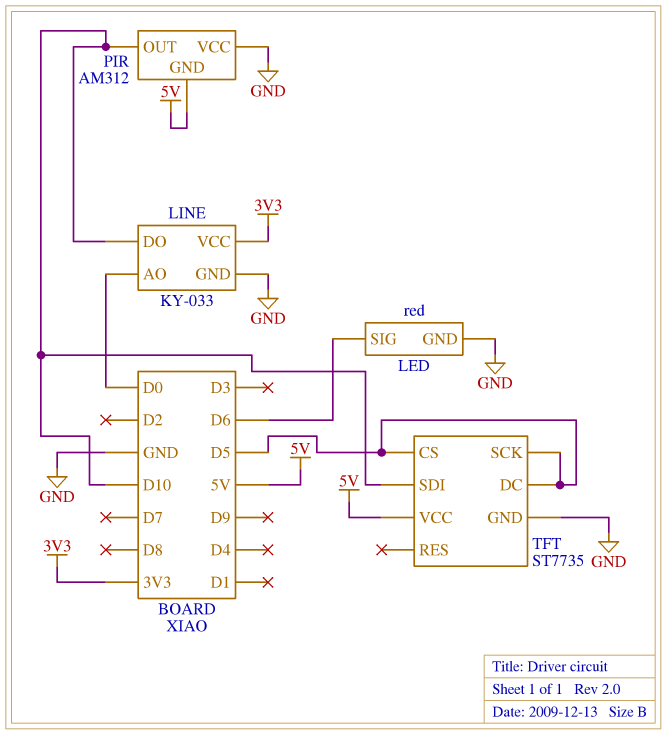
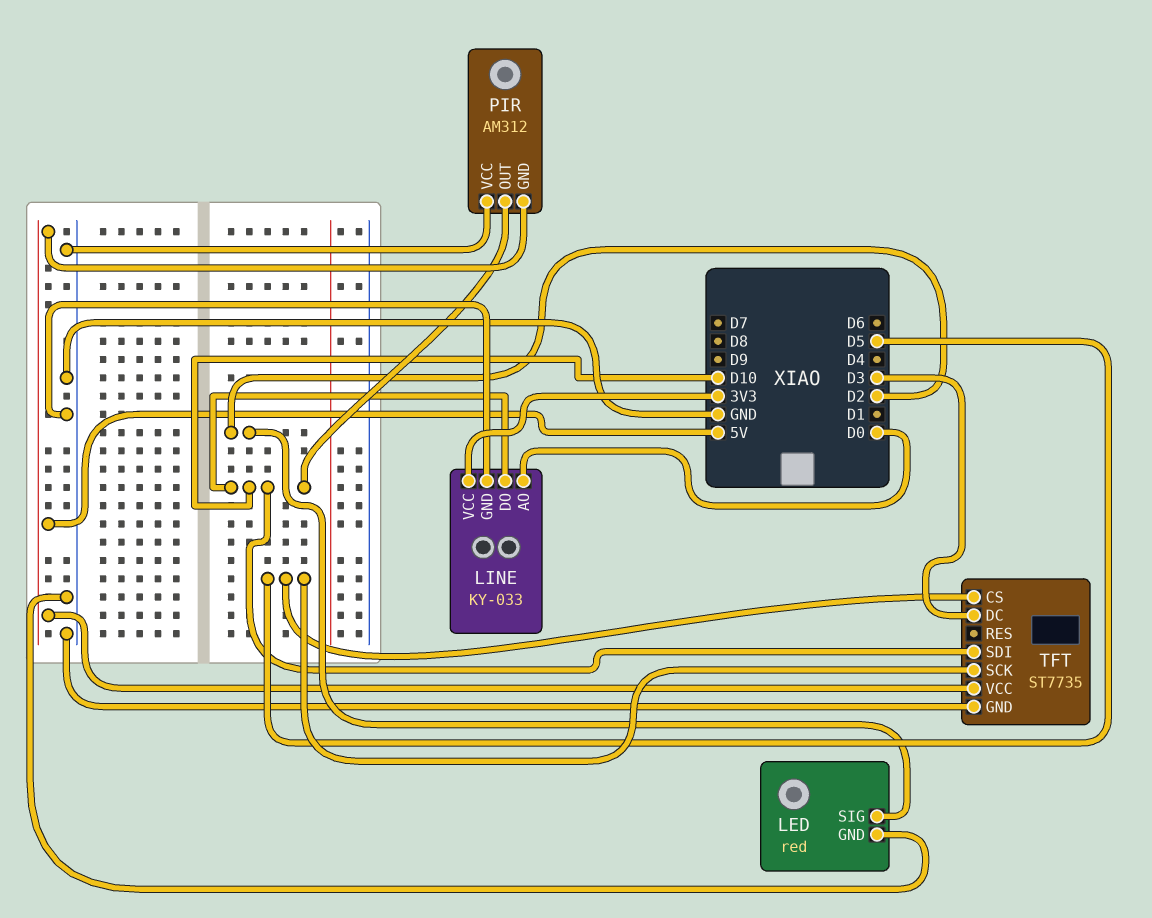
LED pin SIG: D6 -> D2
TFT pin DC: D5 -> D3

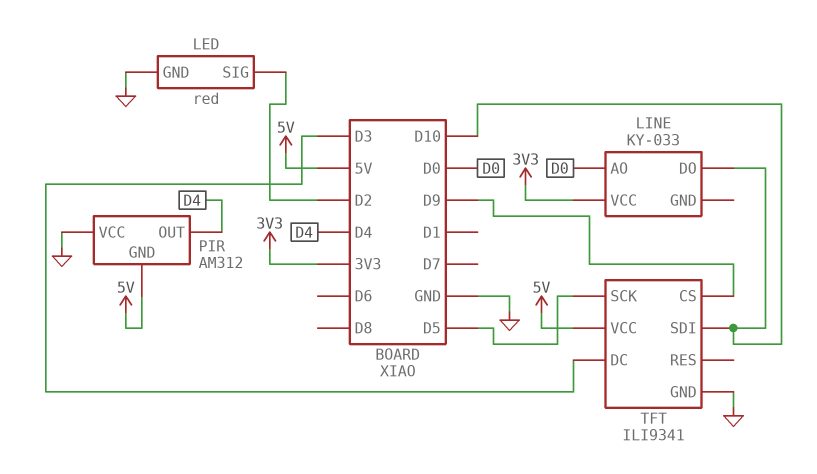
LINE pin GND: GND -> none
PIR pin OUT: D10 -> D4
TFT: ST7735 -> ILI9341
TFT pin CS: D5 -> D9

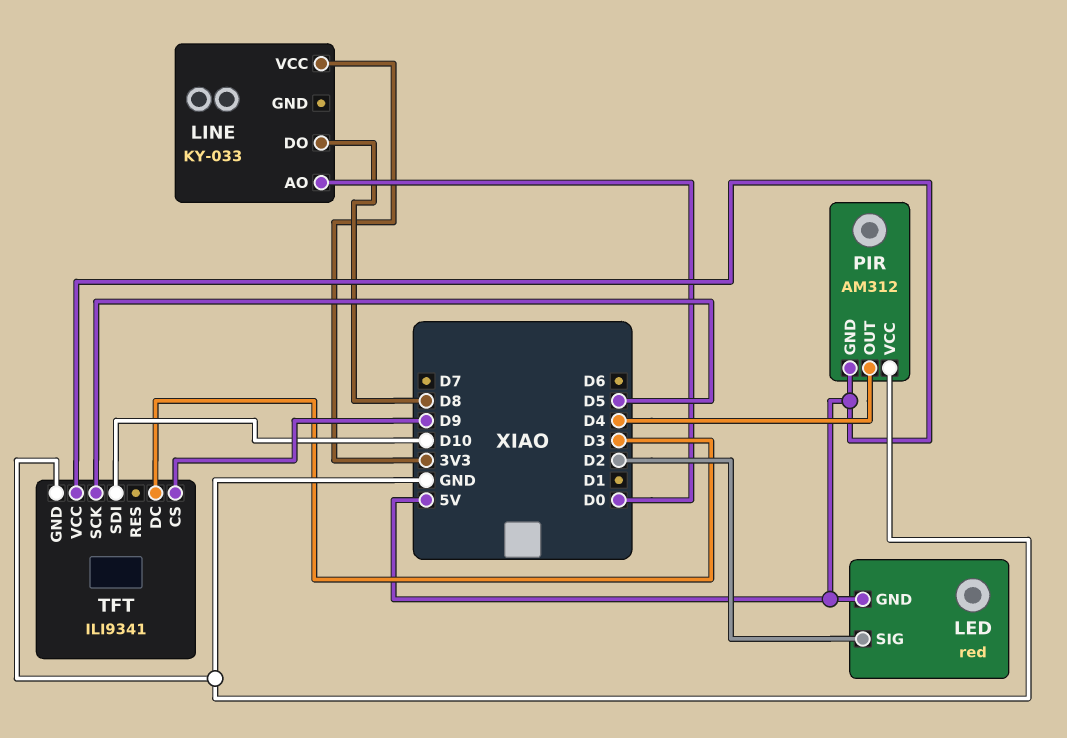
LED pin GND: GND -> 5V
LINE pin DO: D10 -> D8

